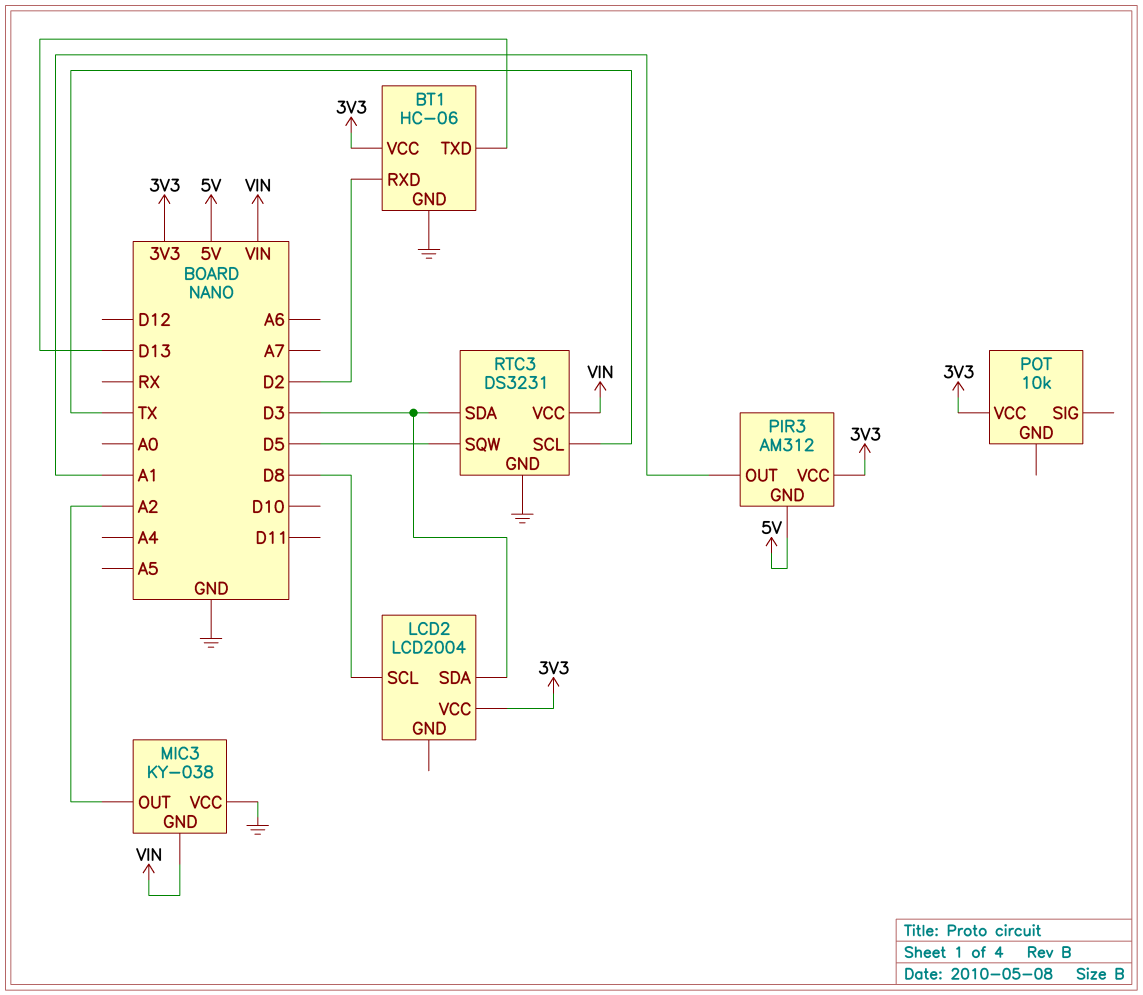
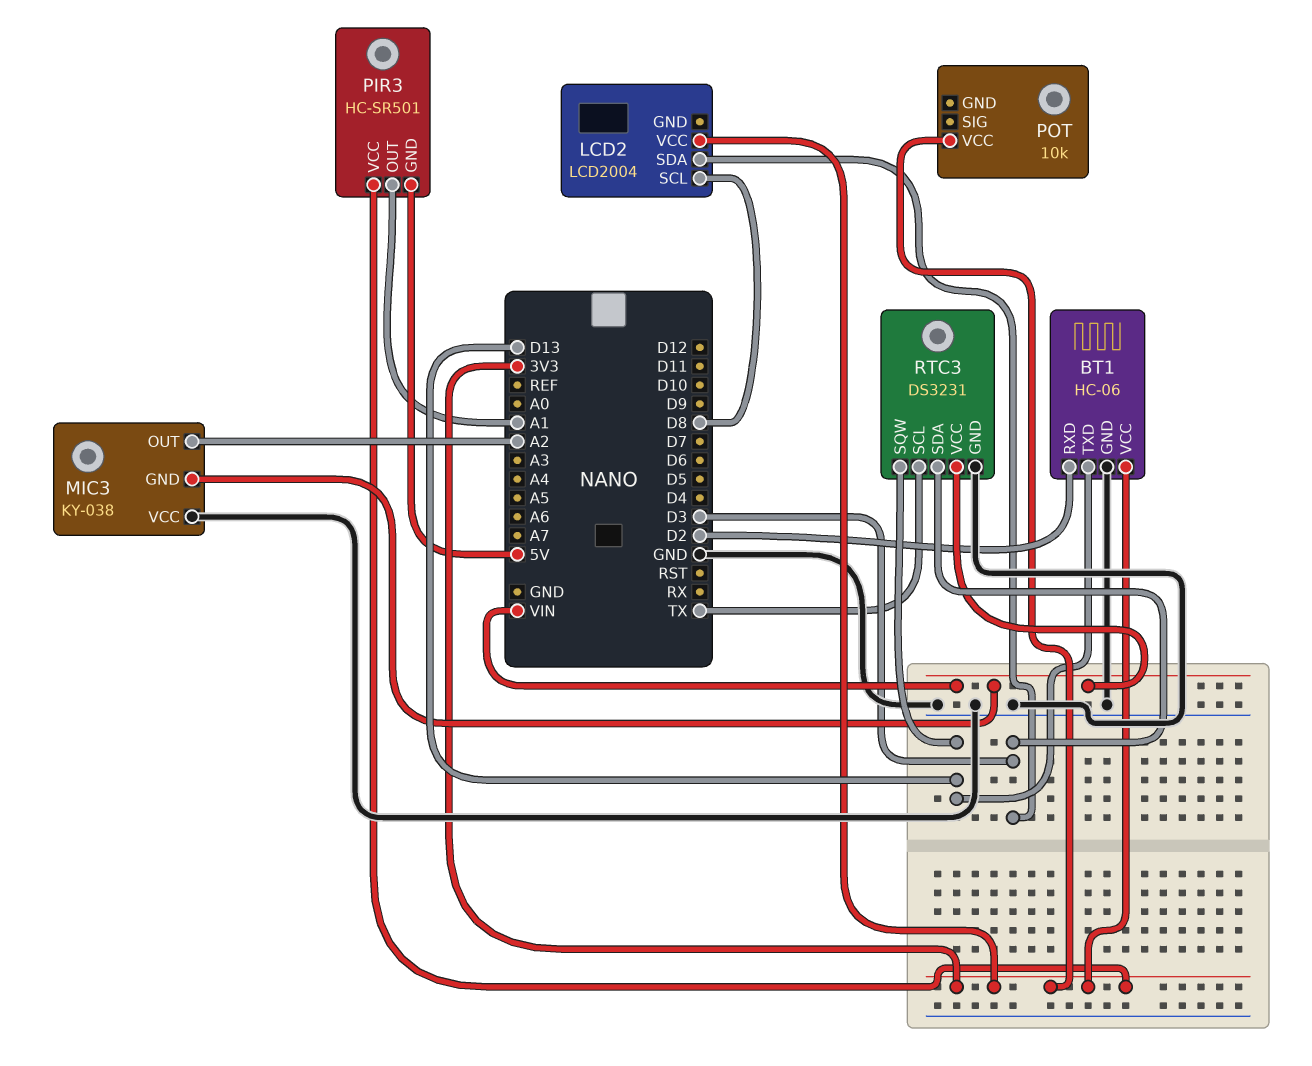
PIR3: AM312 -> HC-SR501
RTC3 pin SQW: D5 -> D13

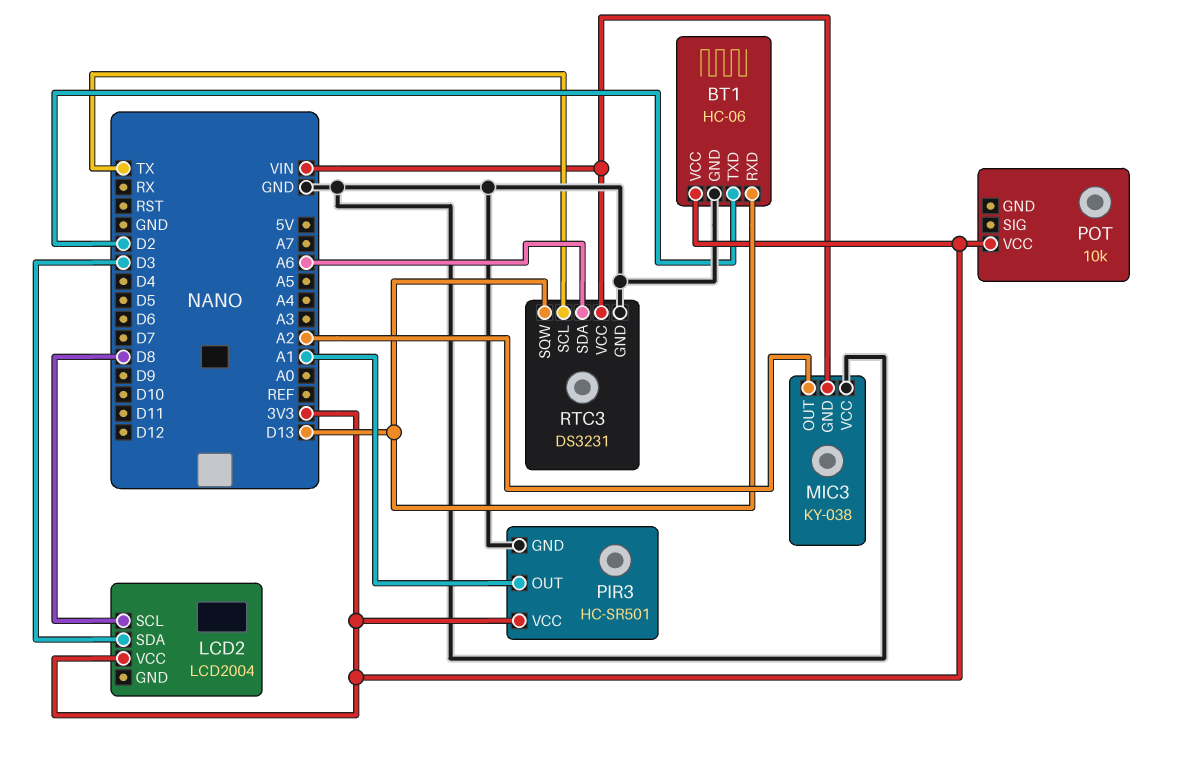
BT1 pin RXD: D2 -> D13
BT1 pin TXD: D13 -> D2
PIR3 pin GND: 5V -> GND
RTC3 pin SDA: D3 -> A6

